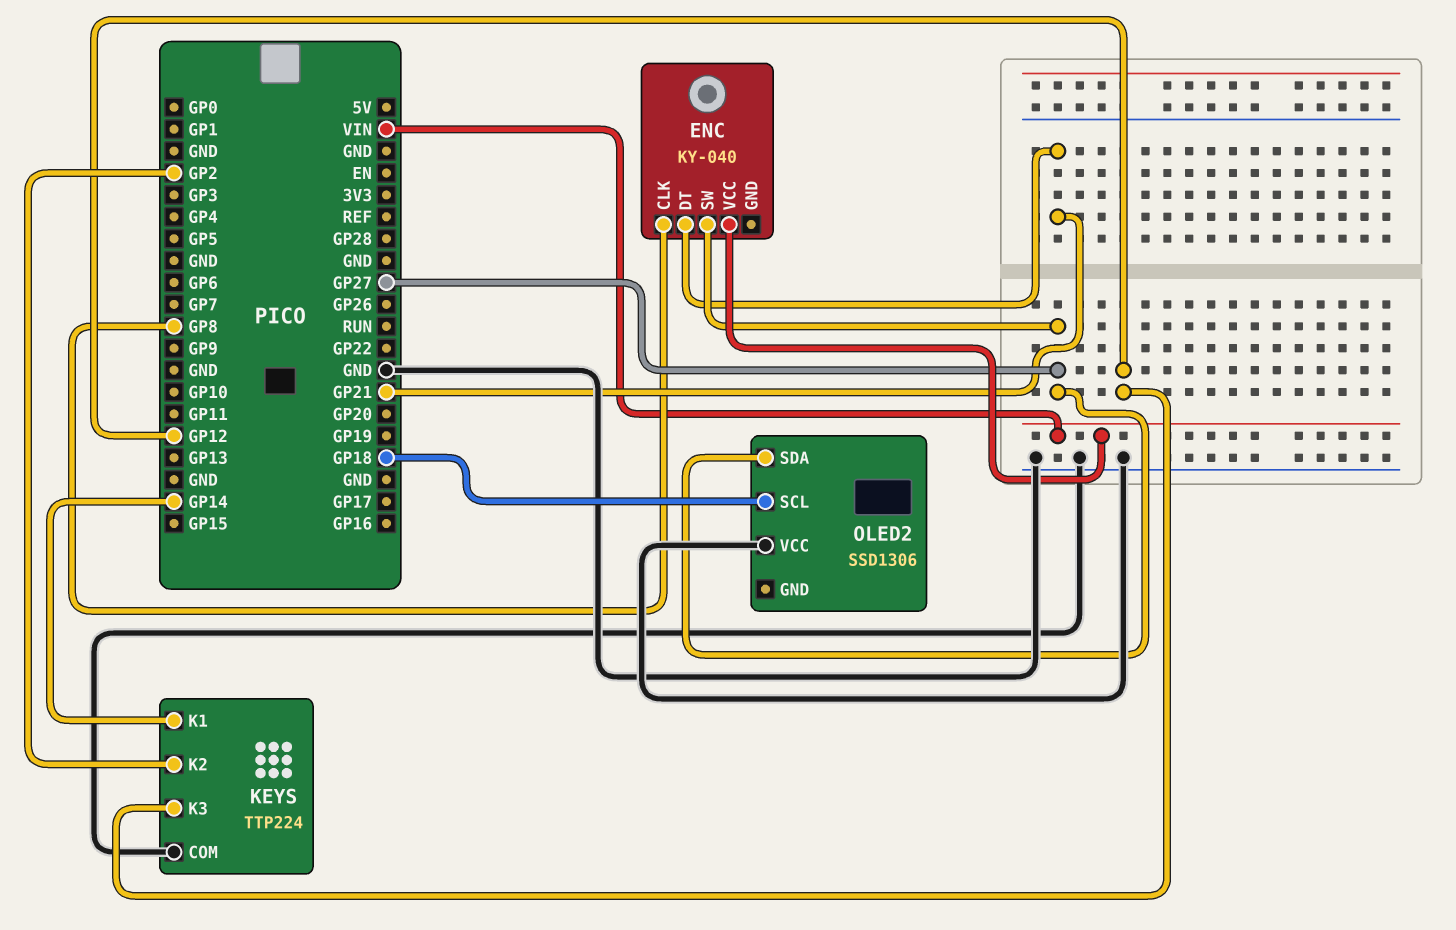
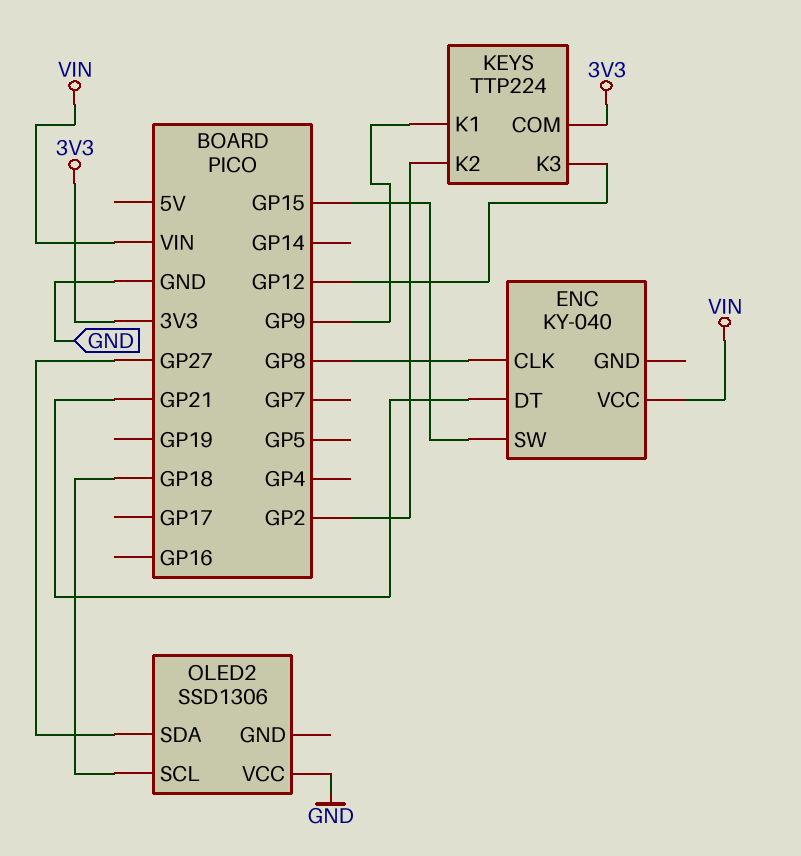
ENC pin SW: GP27 -> GP15
KEYS pin COM: GND -> 3V3
KEYS pin K1: GP14 -> GP9

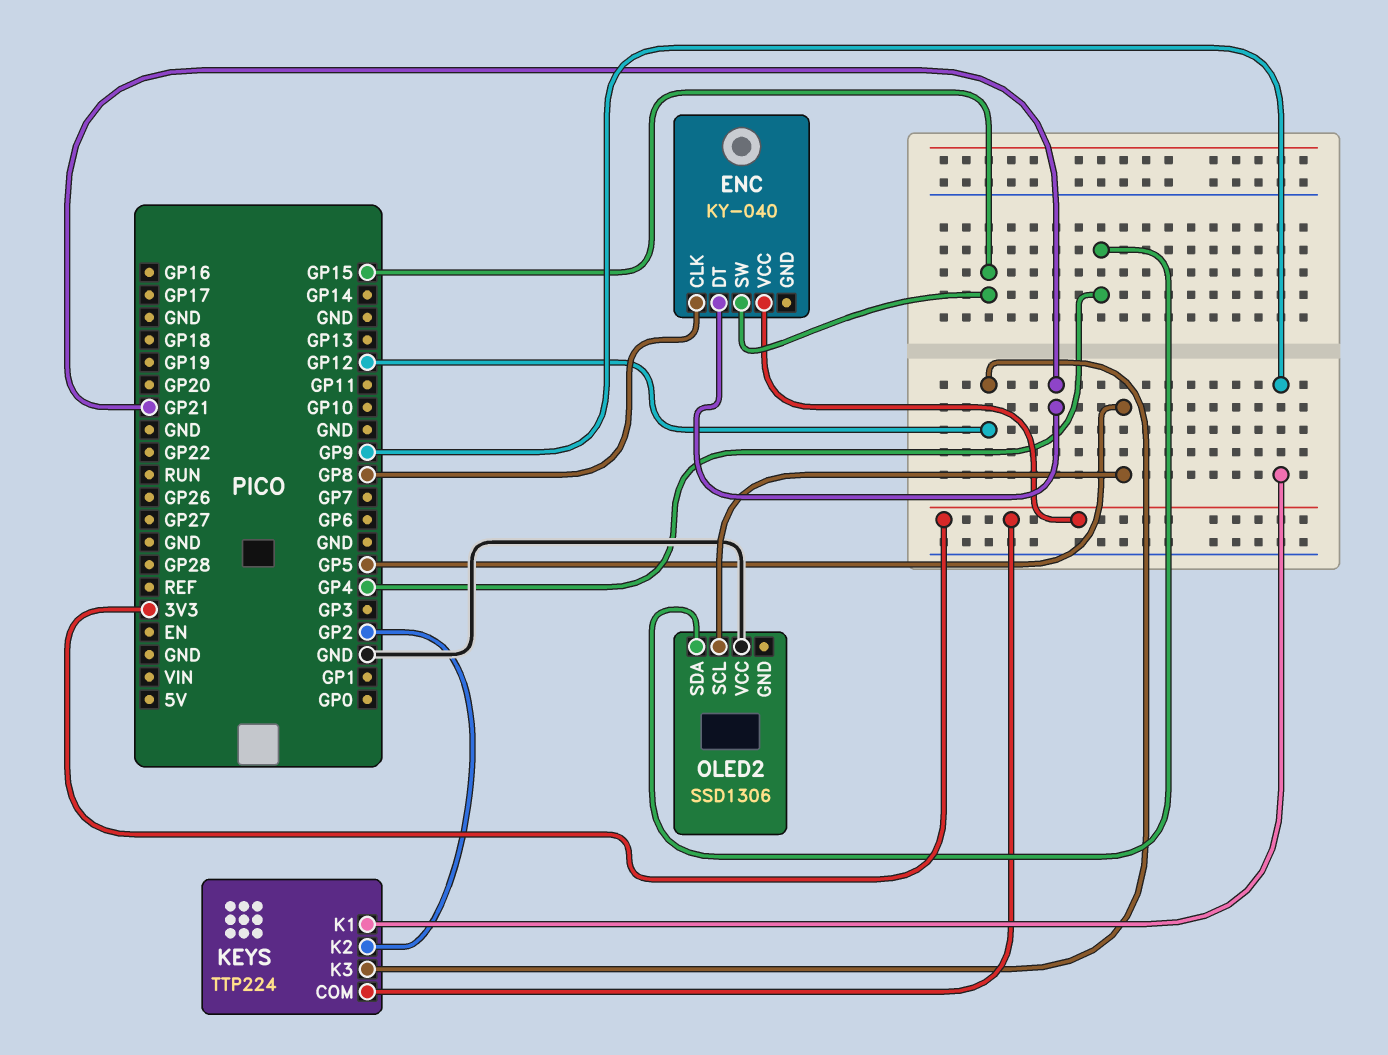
ENC pin VCC: VIN -> 3V3
OLED2 pin SCL: GP18 -> GP5
OLED2 pin SDA: GP27 -> GP4

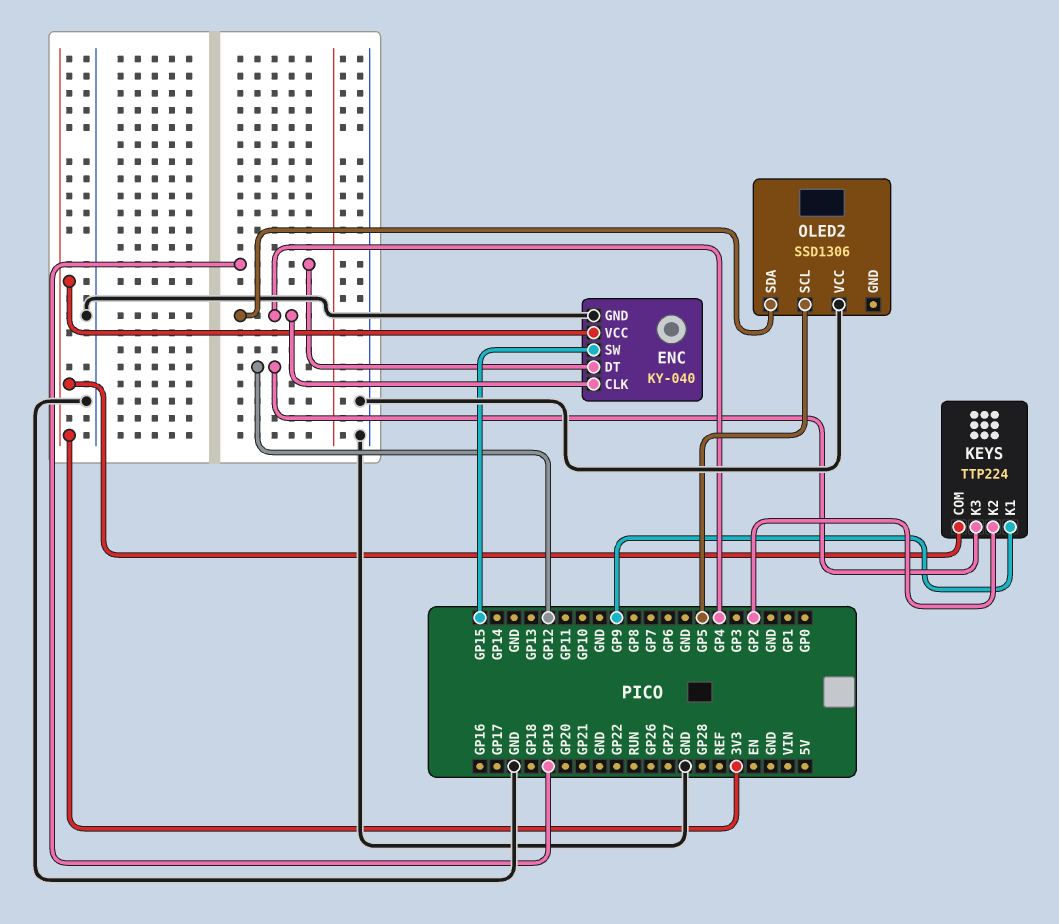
ENC pin CLK: GP8 -> GP4
ENC pin DT: GP21 -> GP19
ENC pin GND: none -> GND

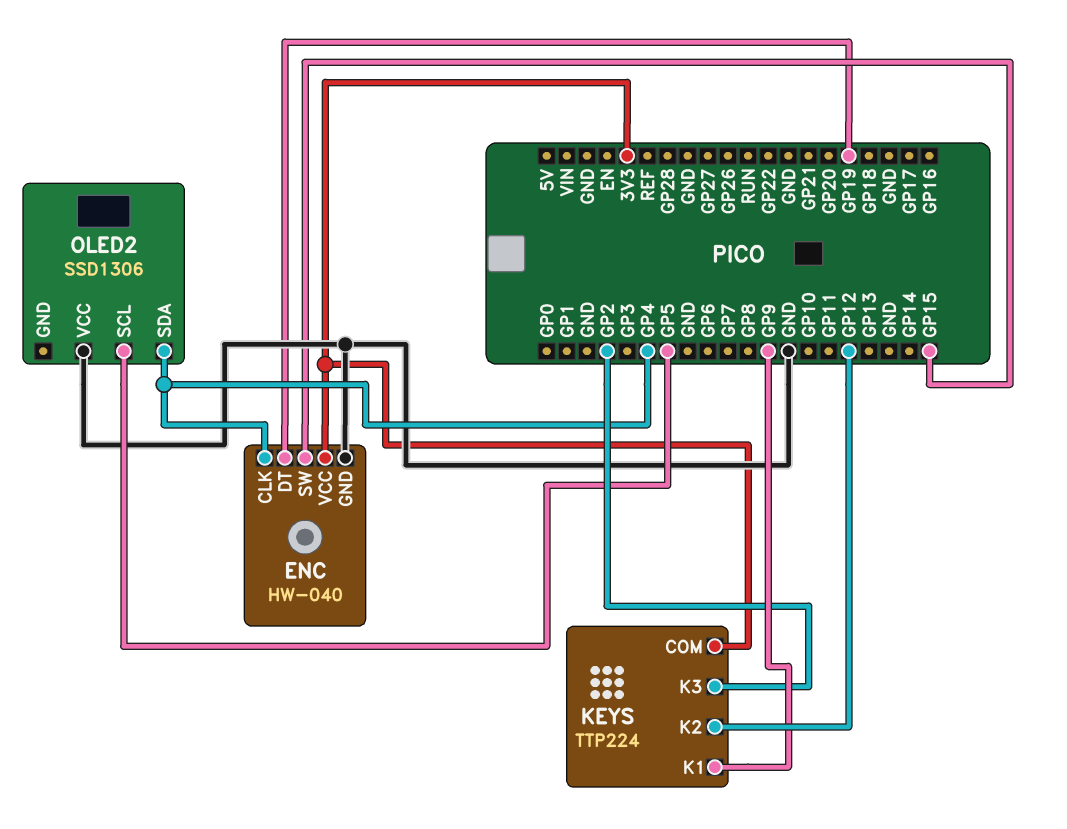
ENC: KY-040 -> HW-040
KEYS pin K2: GP2 -> GP12
KEYS pin K3: GP12 -> GP2

